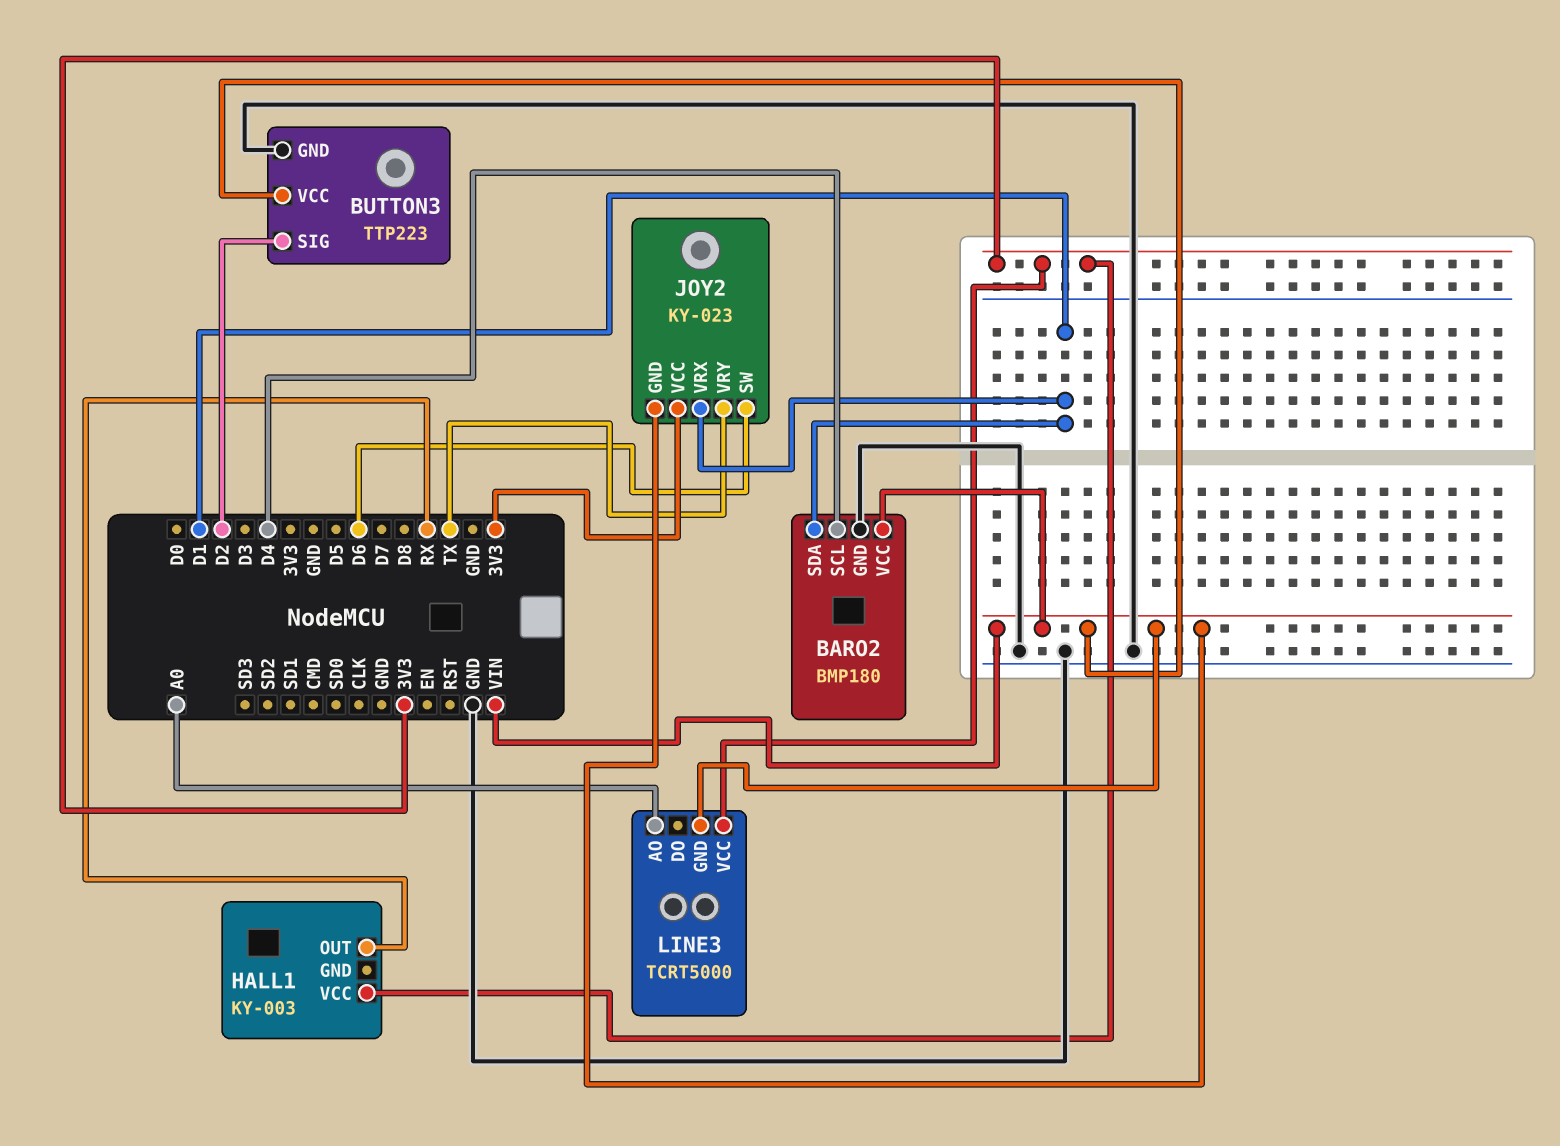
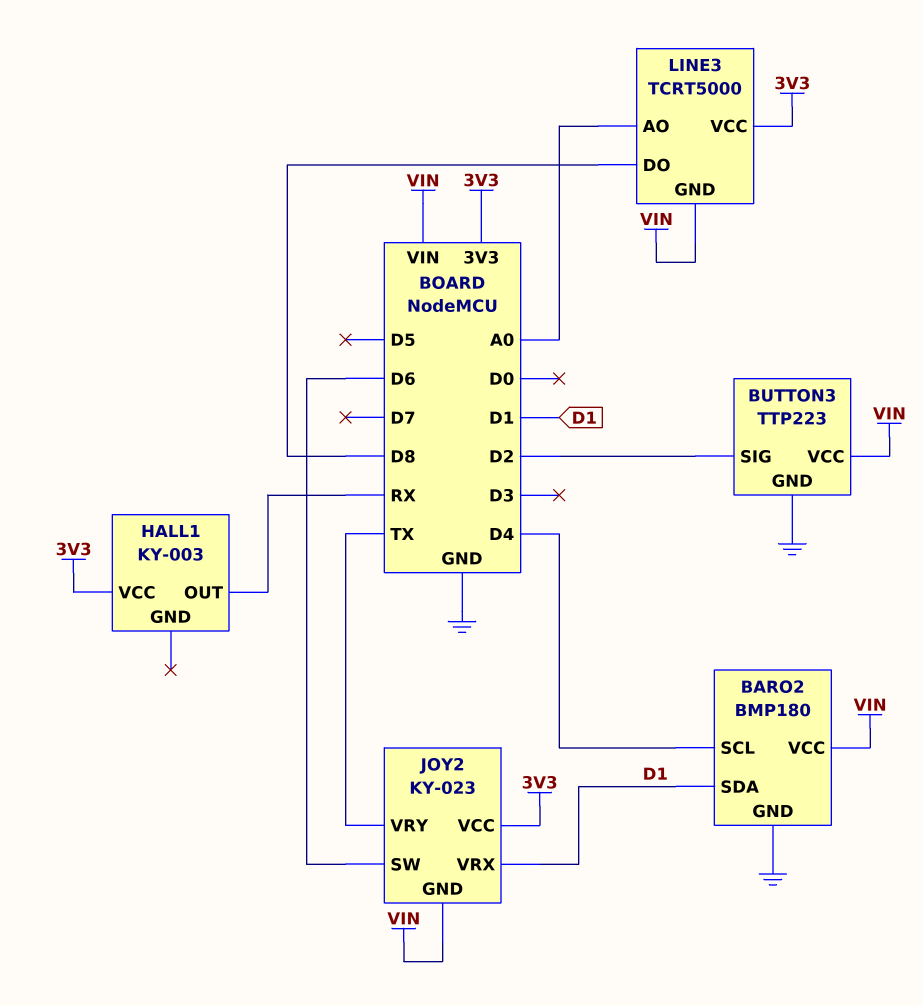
LINE3 pin DO: none -> D8

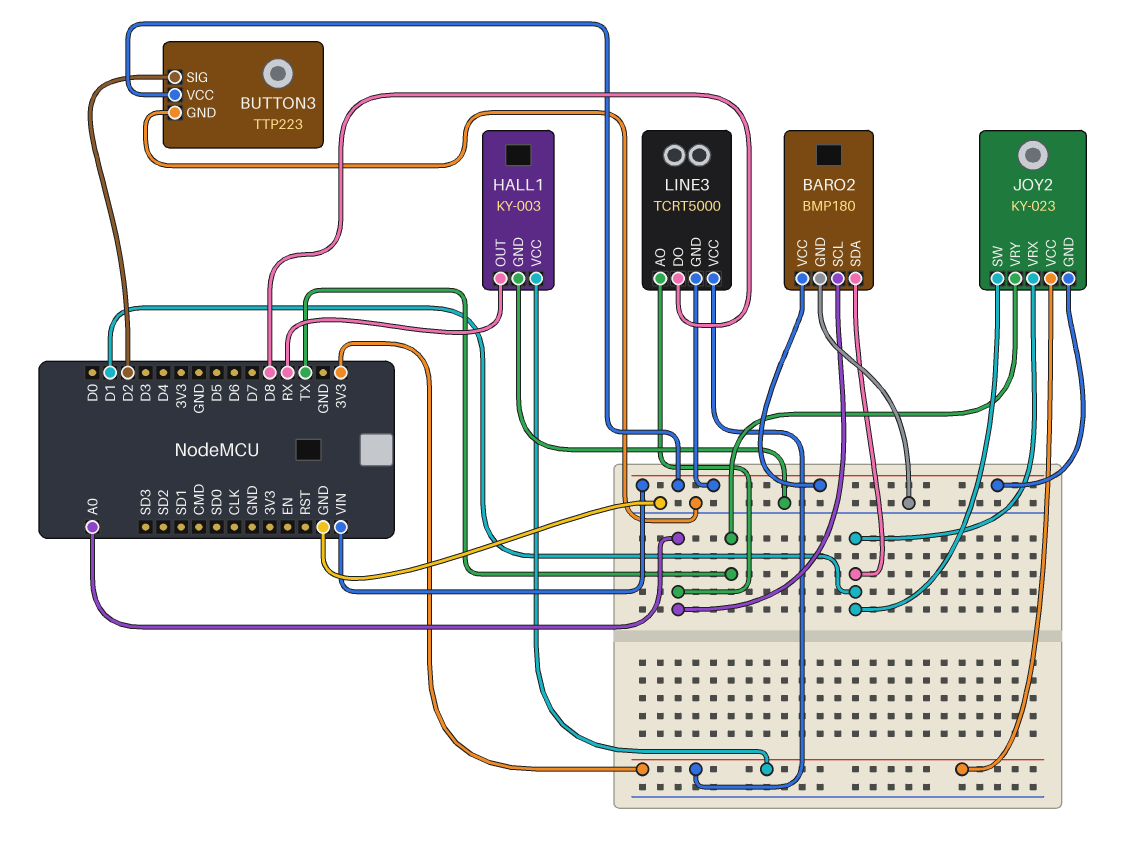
BARO2 pin SCL: D4 -> A0
HALL1 pin GND: none -> GND
JOY2 pin SW: D6 -> D1

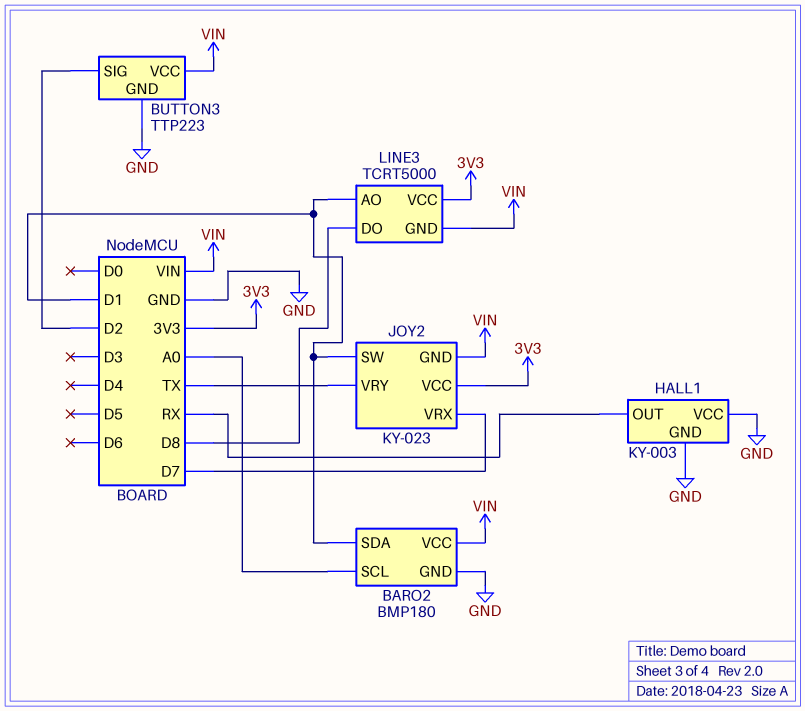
HALL1 pin VCC: 3V3 -> GND
JOY2 pin VRX: D1 -> D7
LINE3 pin AO: A0 -> D1

